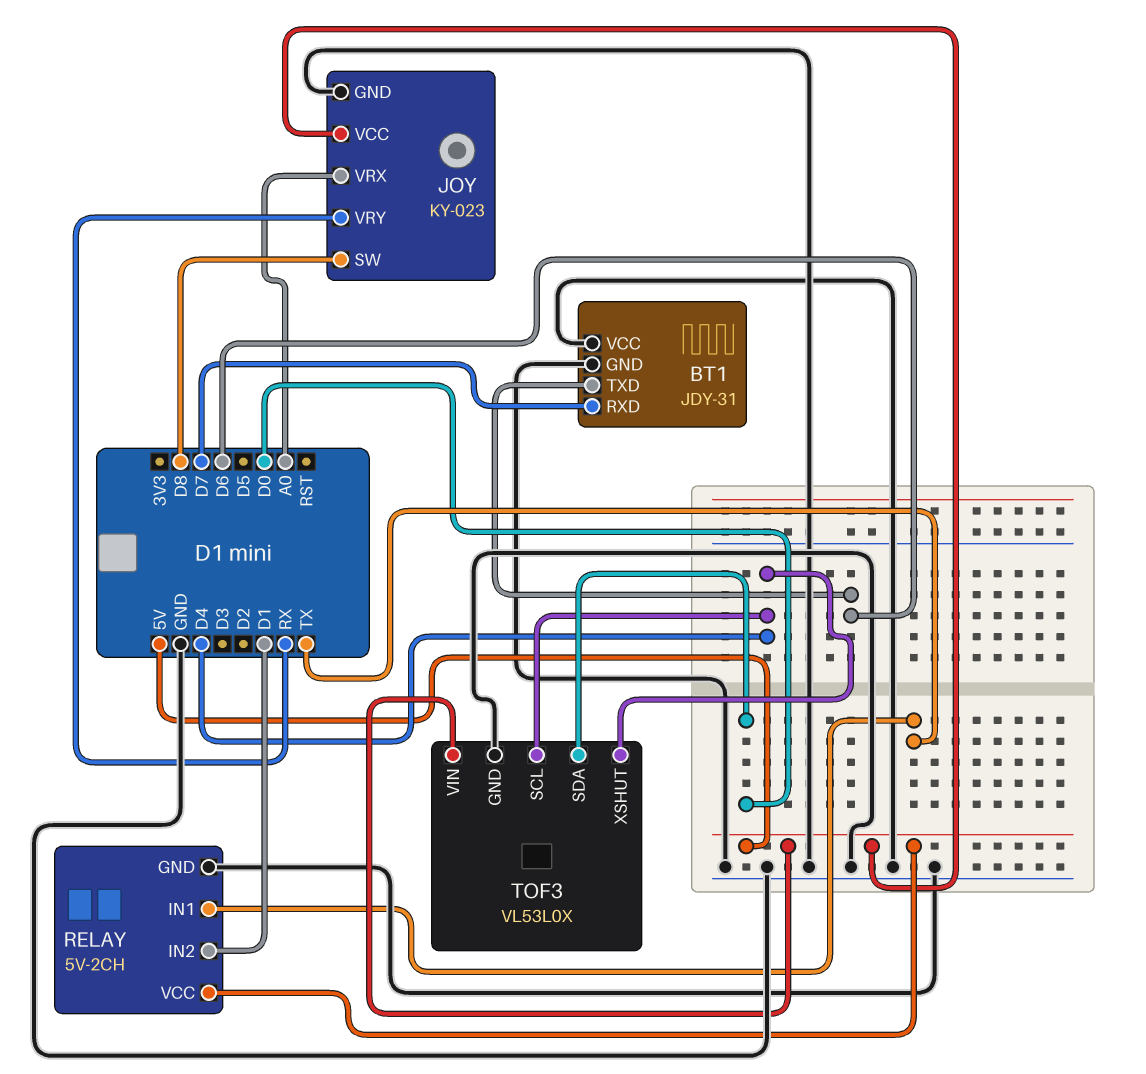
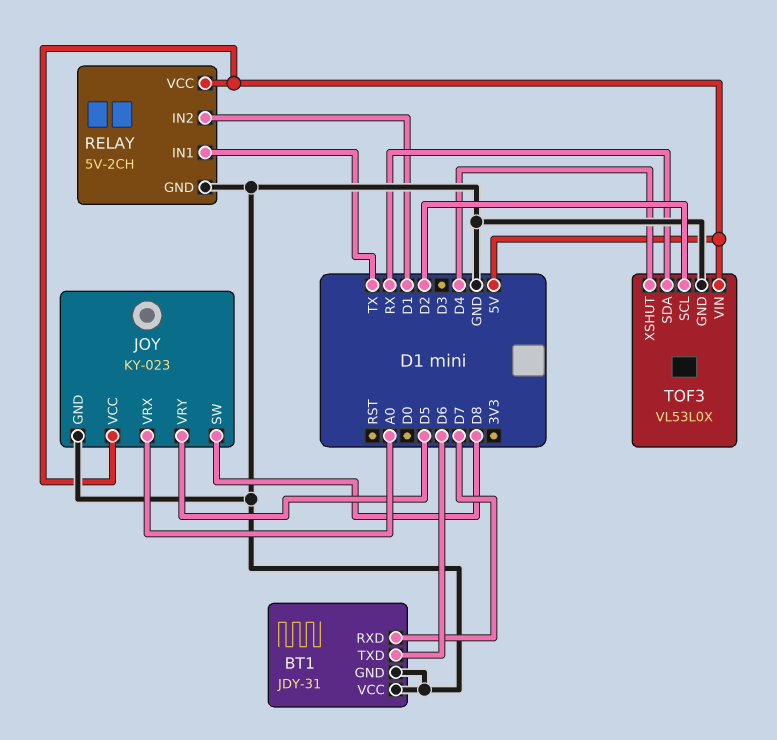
JOY pin VRY: RX -> D5
TOF3 pin SCL: D4 -> D2
TOF3 pin SDA: D0 -> RX

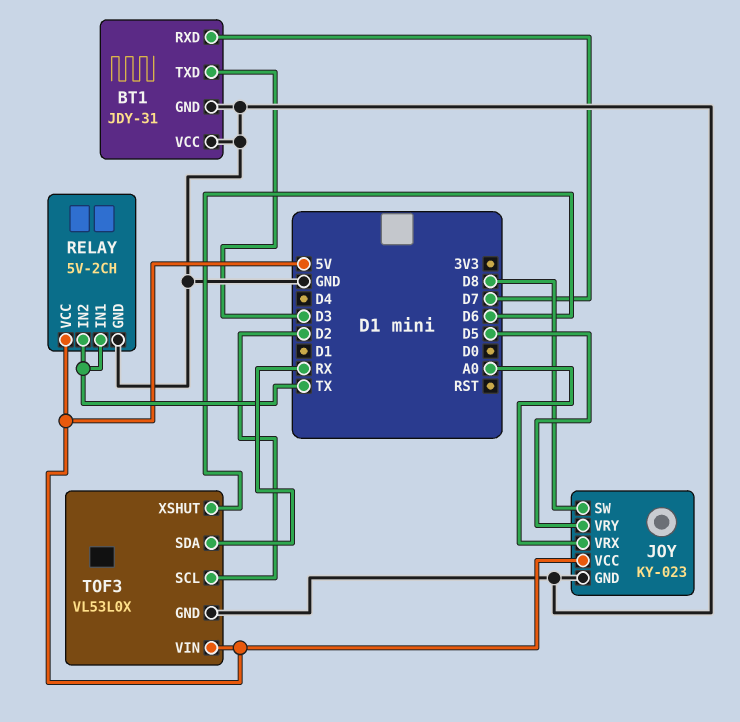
BT1 pin TXD: D6 -> D3
RELAY pin IN2: D1 -> TX
TOF3 pin XSHUT: D4 -> D6

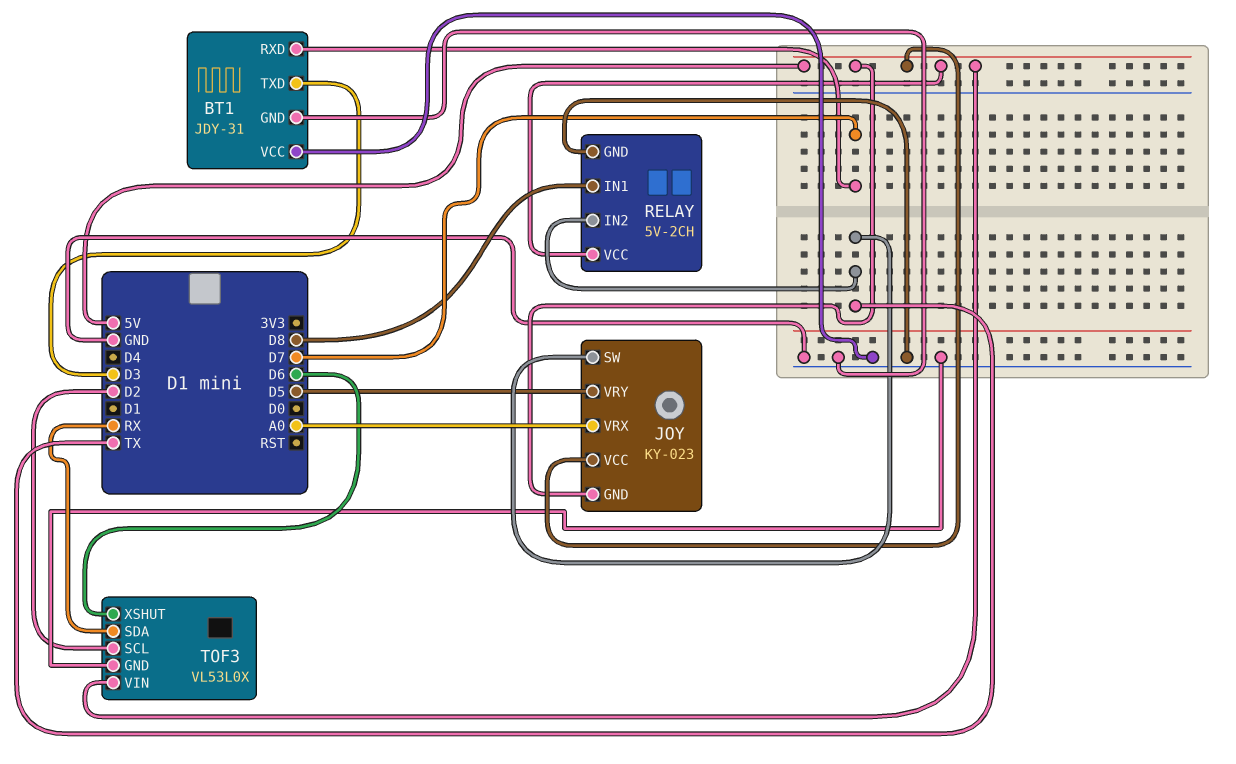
JOY pin GND: GND -> 5V
JOY pin SW: D8 -> TX
RELAY pin IN1: TX -> D8

